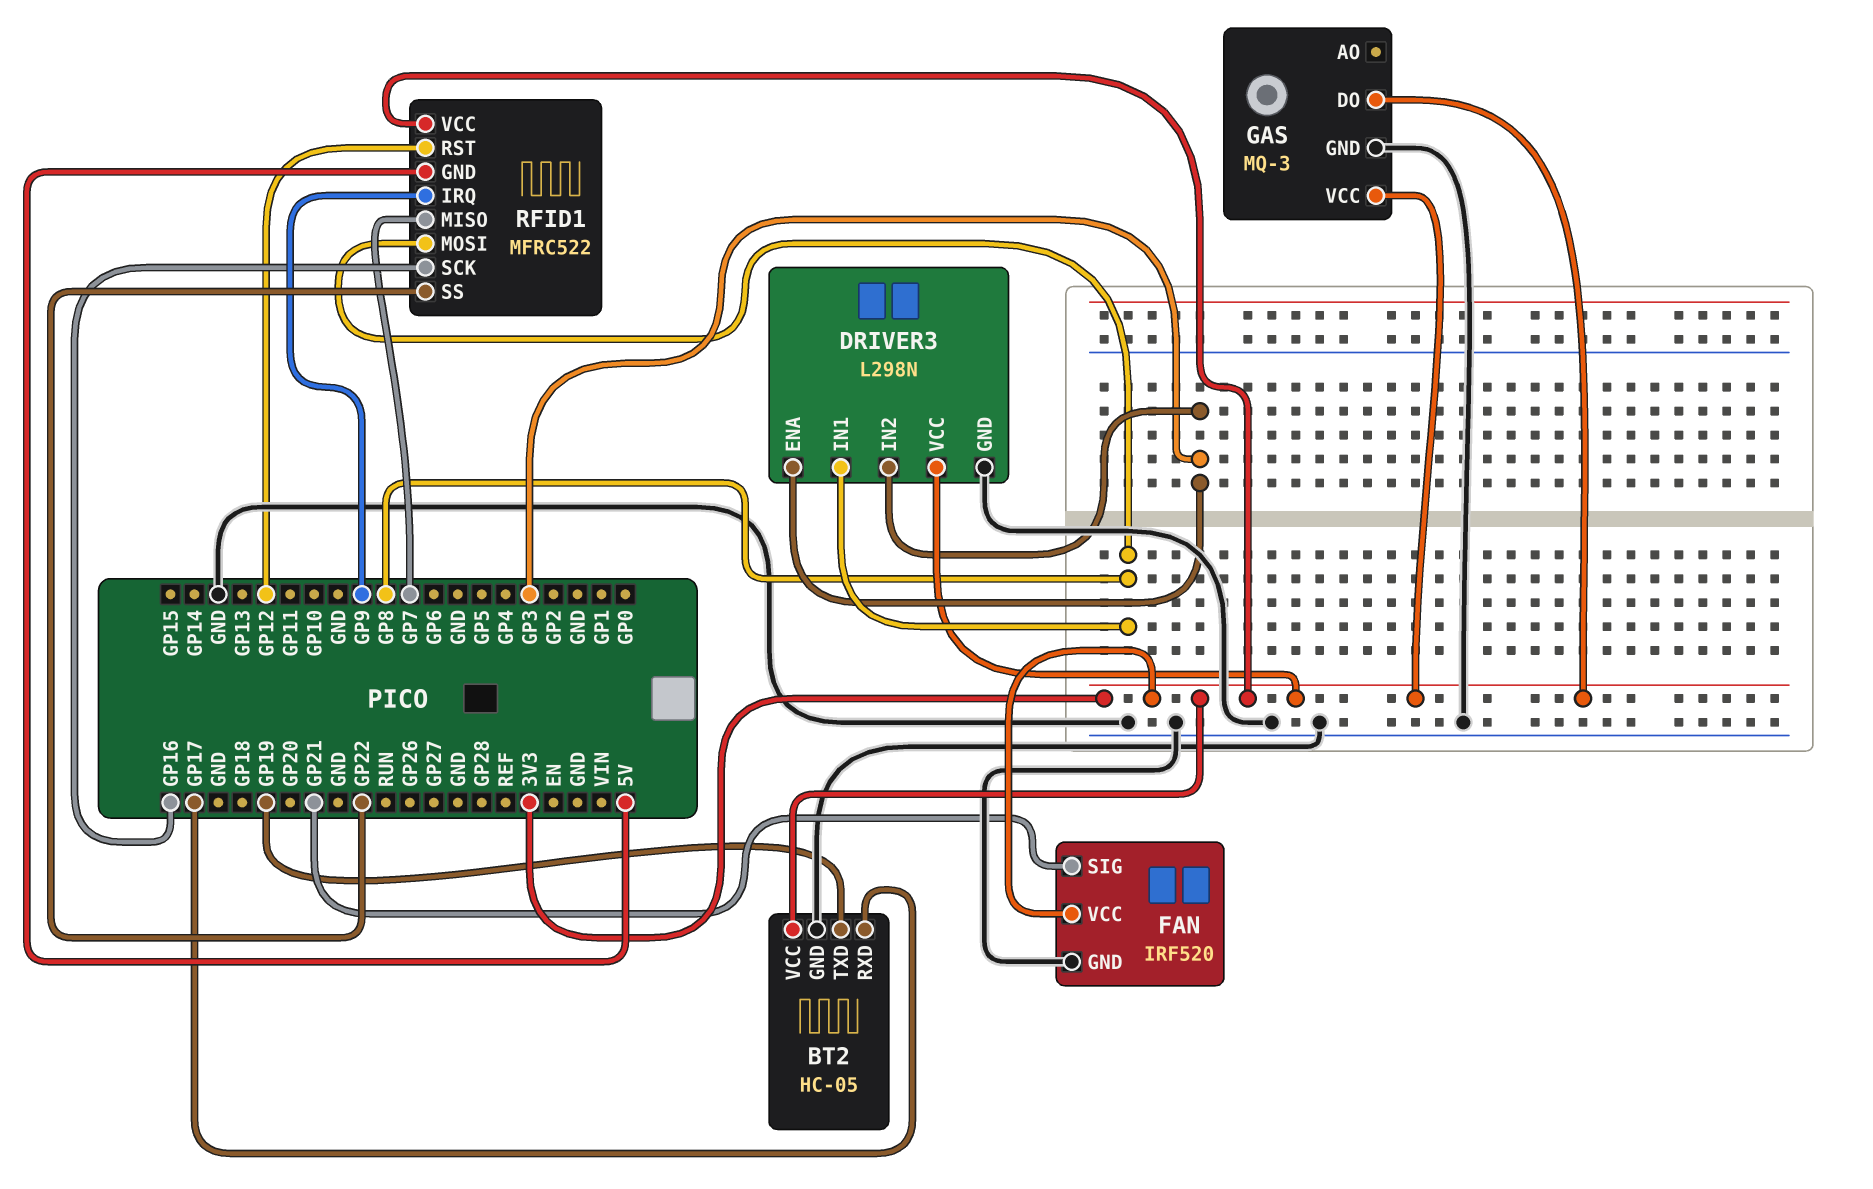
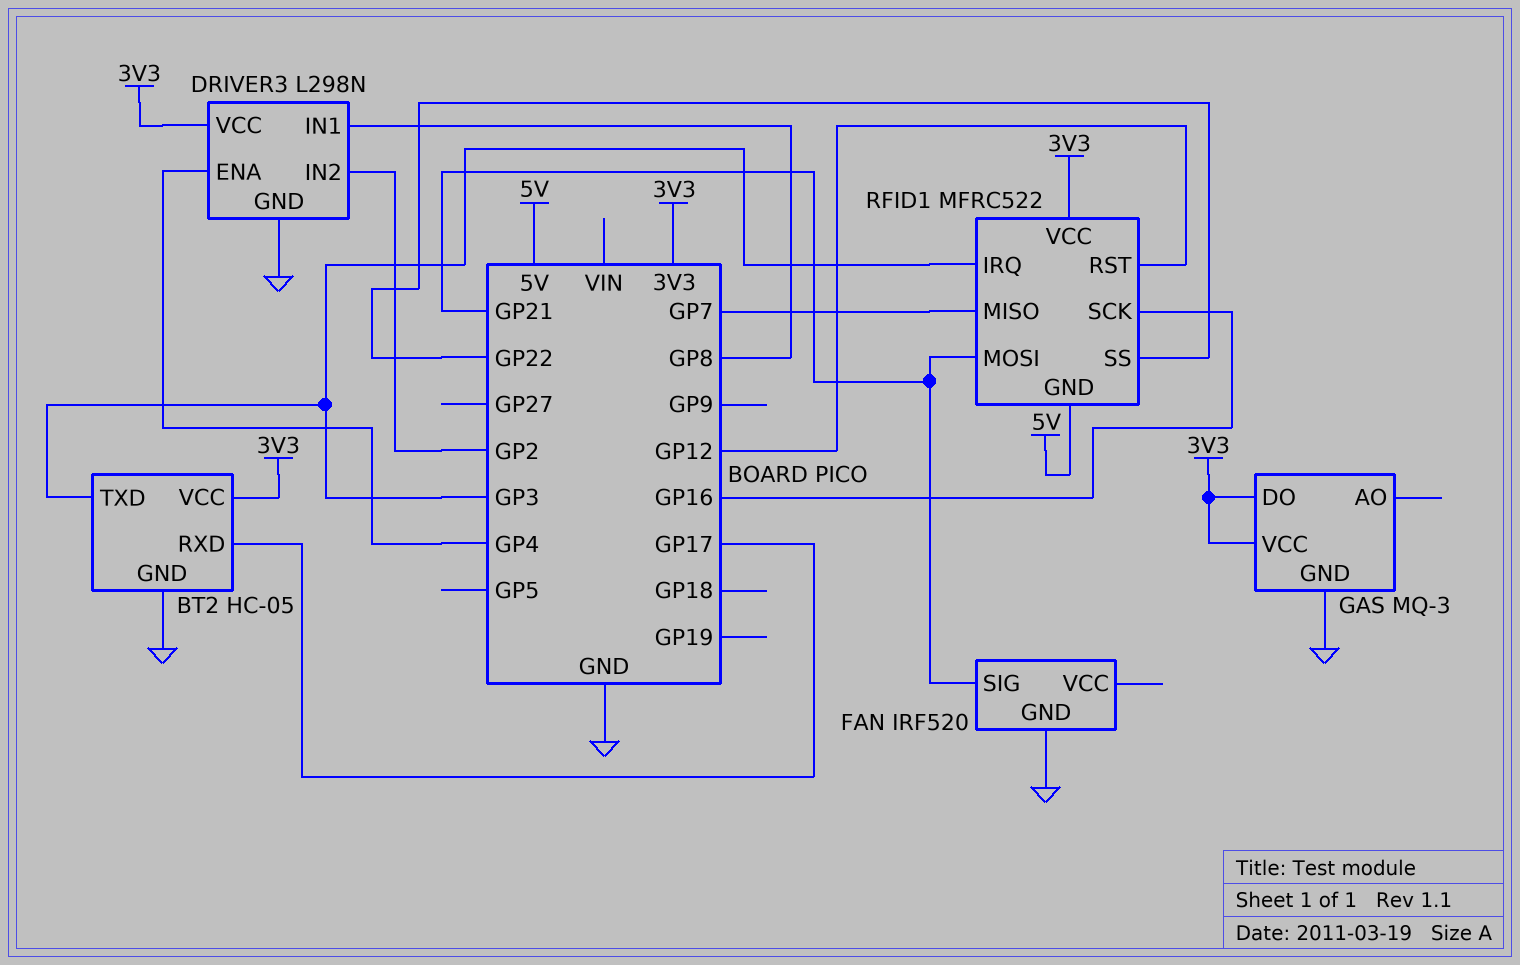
BT2 pin TXD: GP19 -> GP3
DRIVER3 pin ENA: GP3 -> GP4
DRIVER3 pin IN2: GP3 -> GP2
FAN pin VCC: 3V3 -> none
RFID1 pin IRQ: GP9 -> GP3
RFID1 pin MOSI: GP8 -> GP21

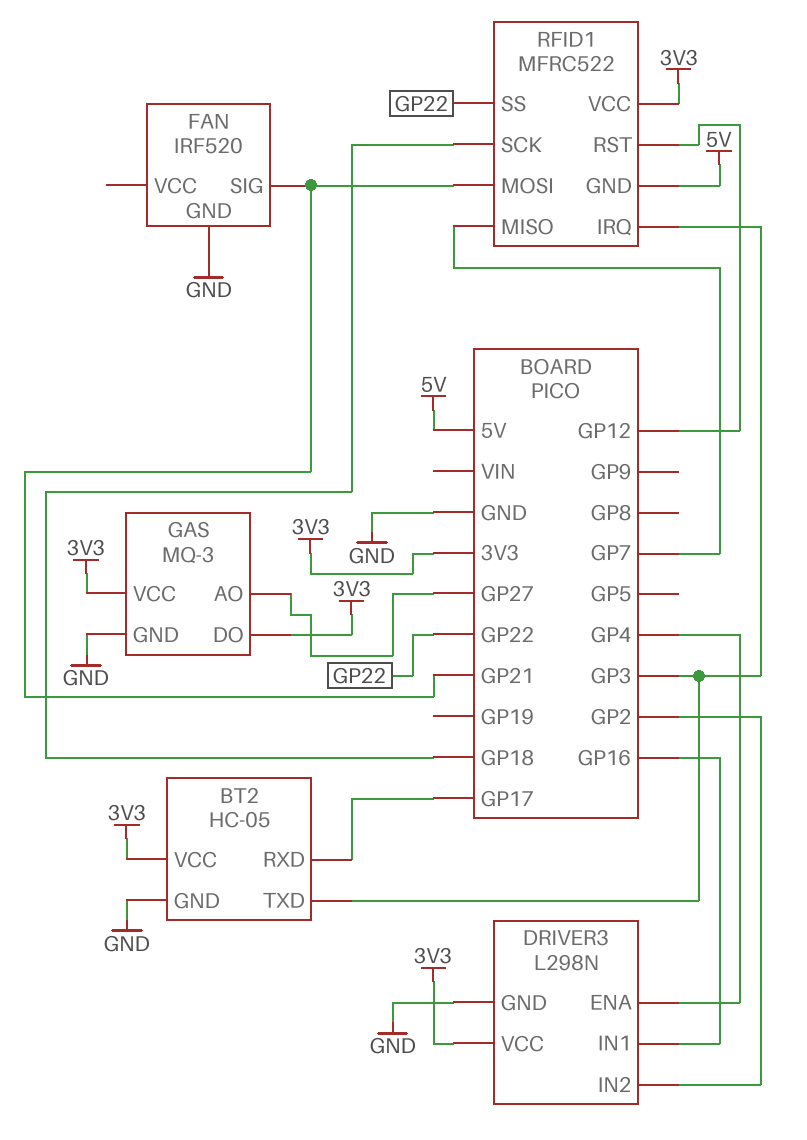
DRIVER3 pin IN1: GP8 -> GP16
GAS pin AO: none -> GP27
RFID1 pin SCK: GP16 -> GP18

